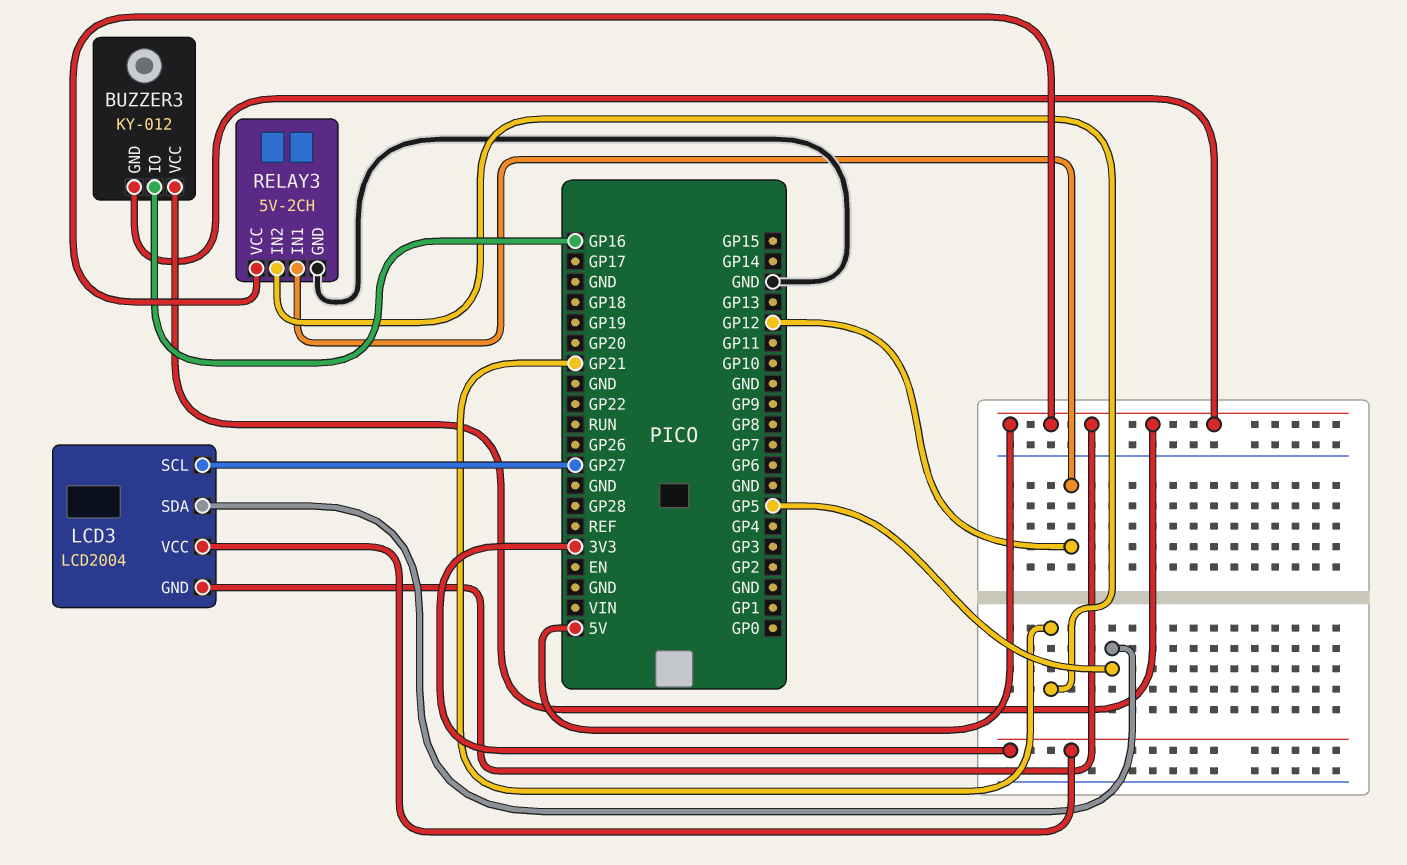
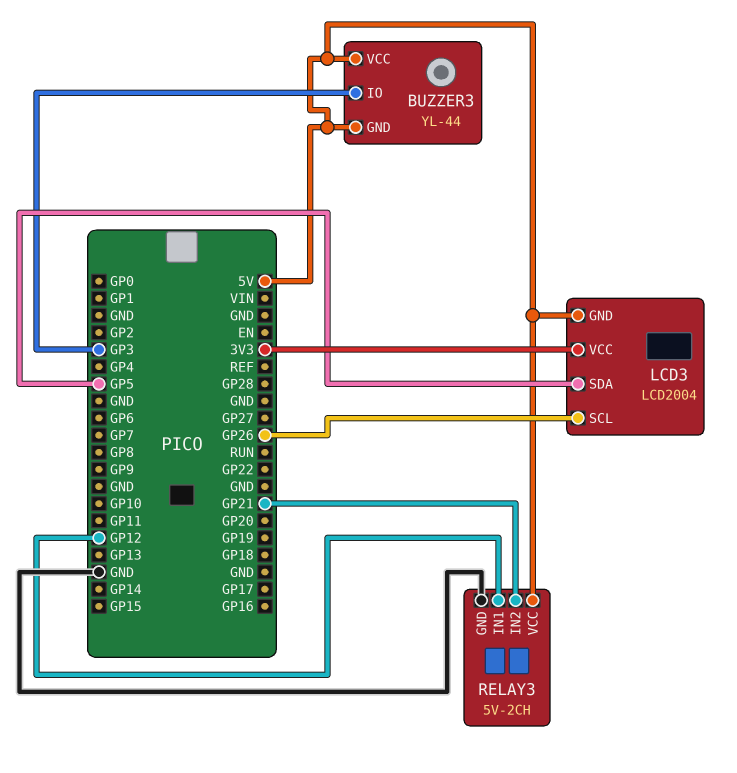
BUZZER3: KY-012 -> YL-44
BUZZER3 pin IO: GP16 -> GP3
LCD3 pin SCL: GP27 -> GP26

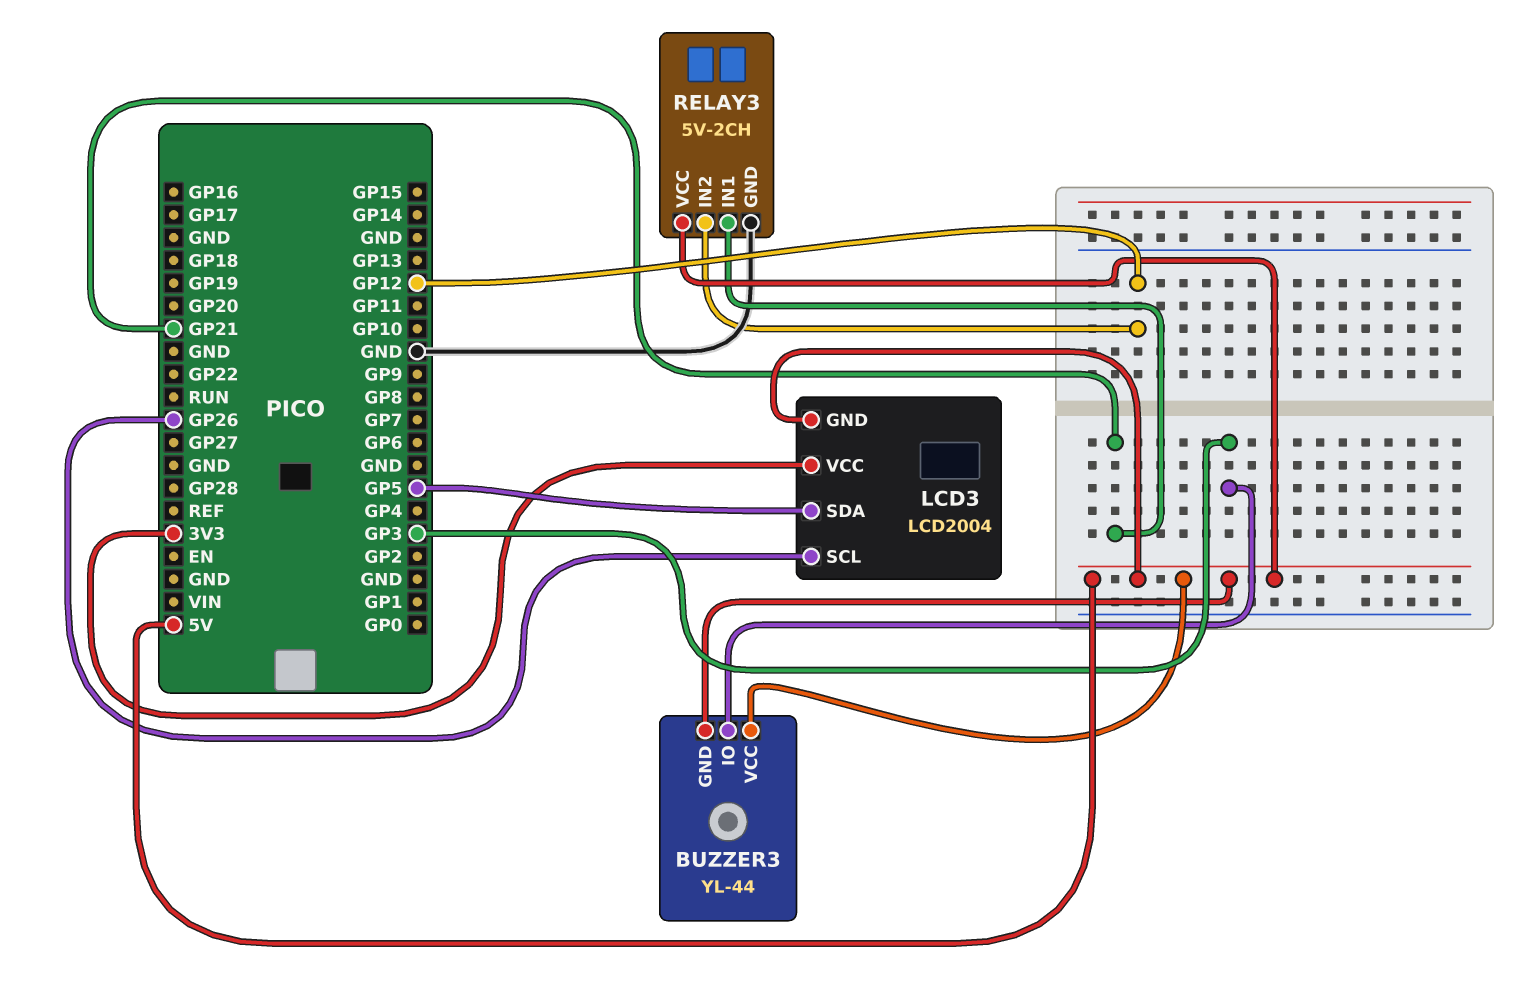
RELAY3 pin IN1: GP12 -> GP21
RELAY3 pin IN2: GP21 -> GP12

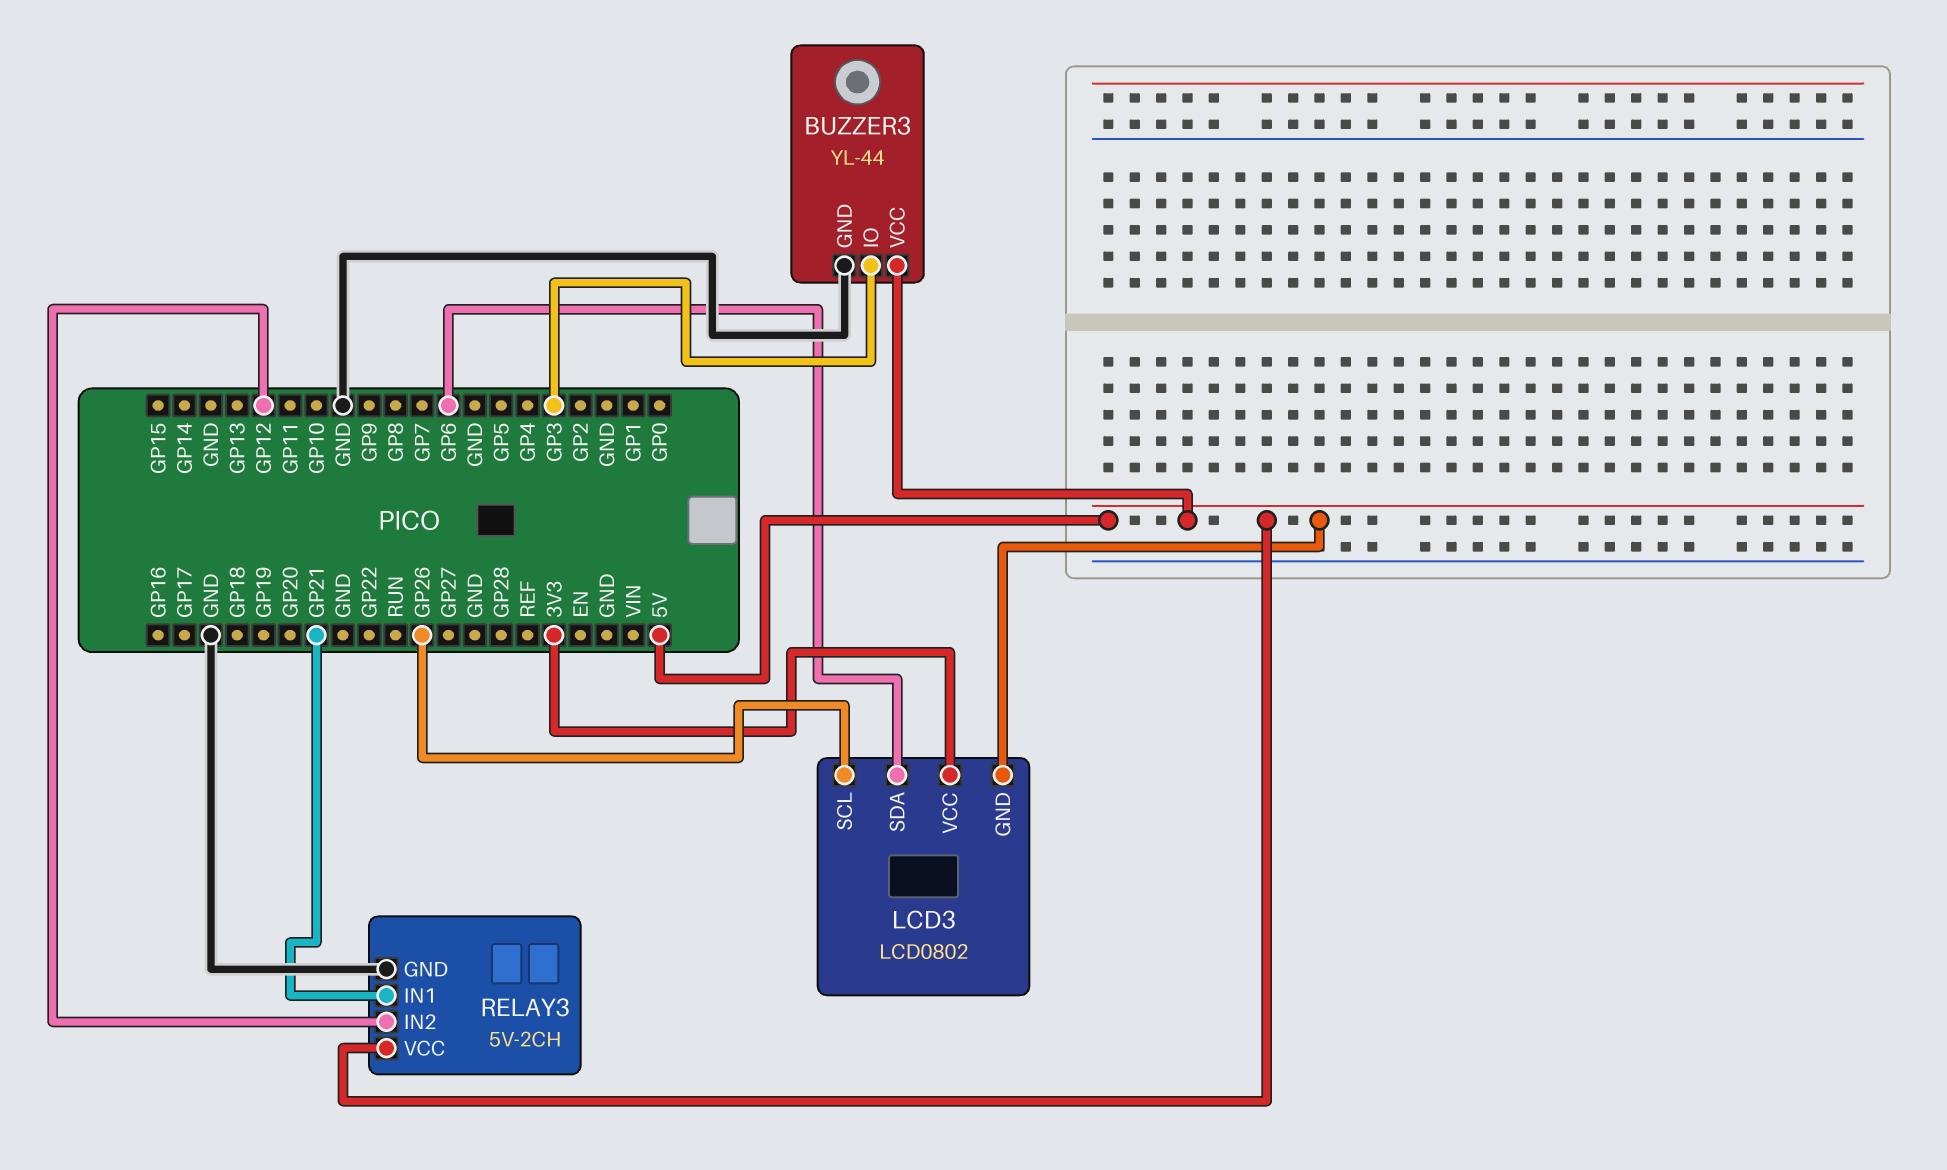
BUZZER3 pin GND: 5V -> GND
LCD3: LCD2004 -> LCD0802
LCD3 pin SDA: GP5 -> GP6

